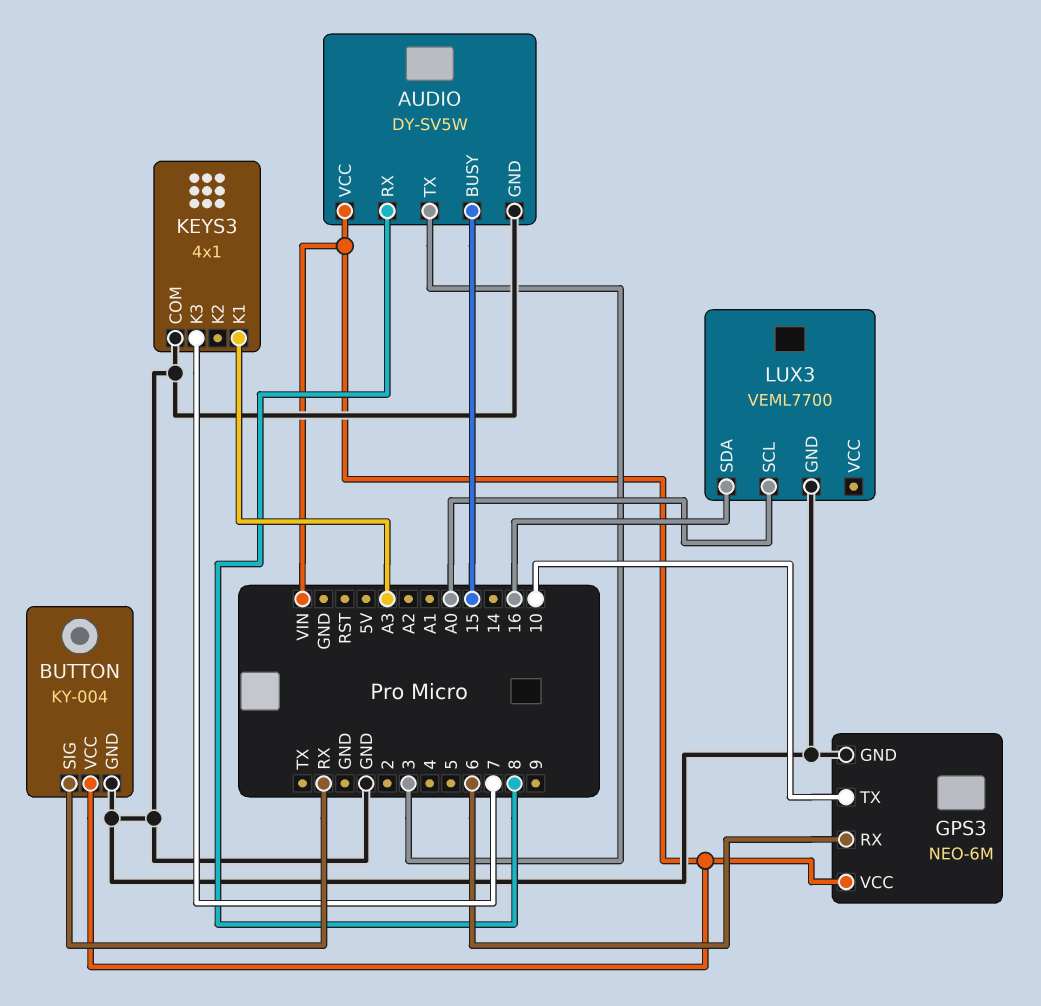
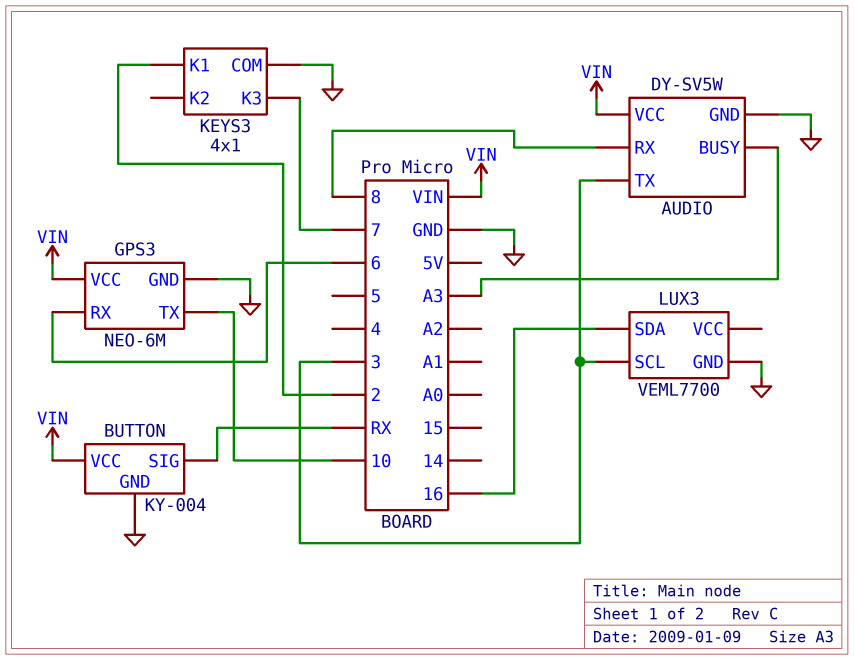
AUDIO pin BUSY: 15 -> A3
KEYS3 pin K1: A3 -> 2
LUX3 pin SCL: A0 -> 3

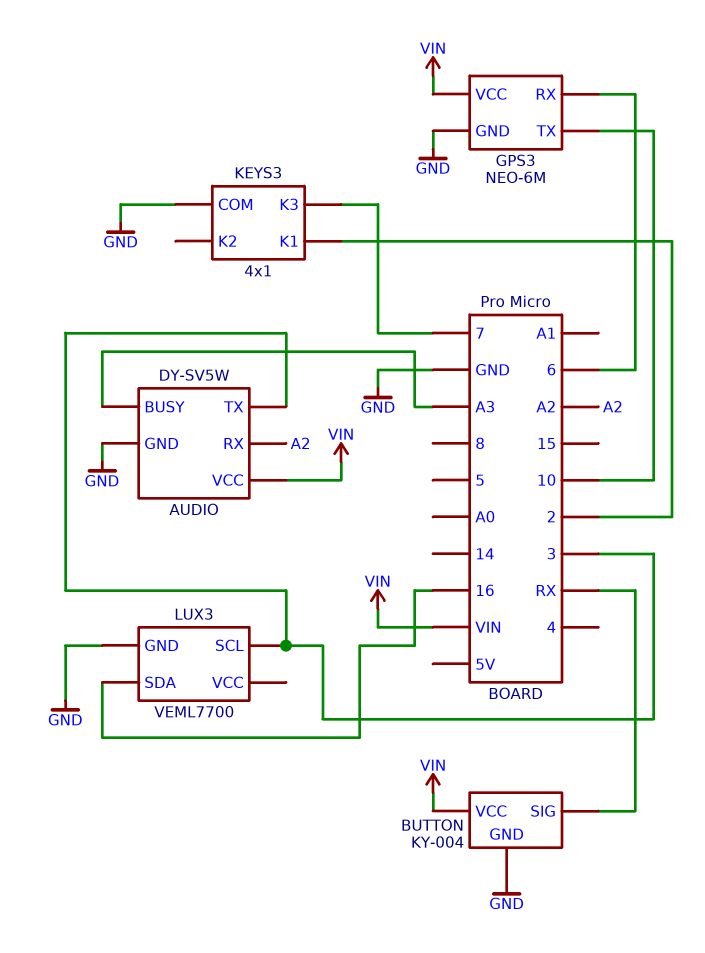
AUDIO pin RX: 8 -> A2

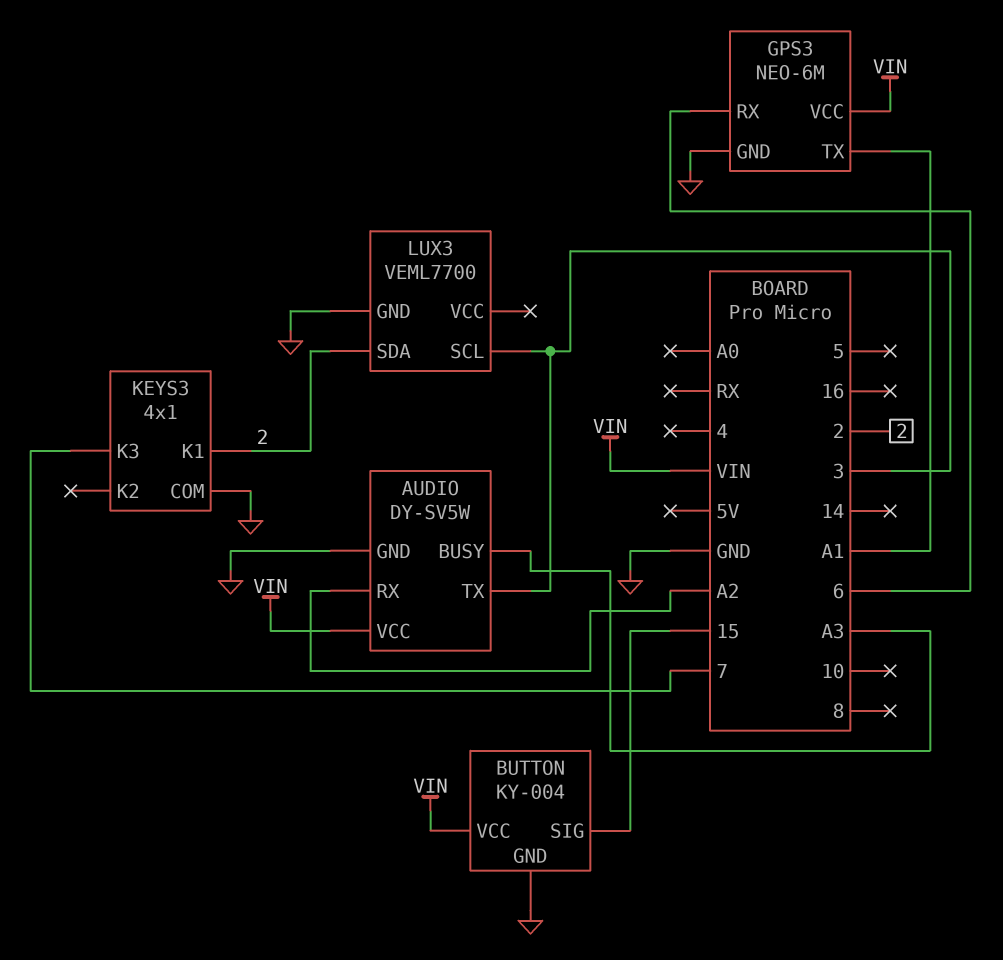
BUTTON pin SIG: RX -> 15
GPS3 pin TX: 10 -> A1
LUX3 pin SDA: 16 -> 2

